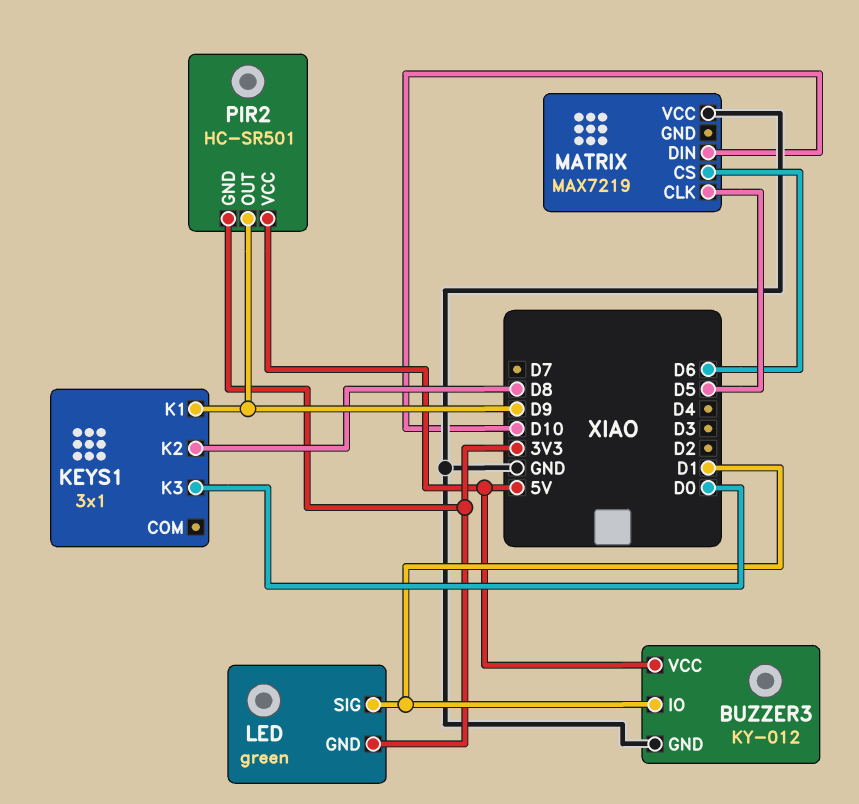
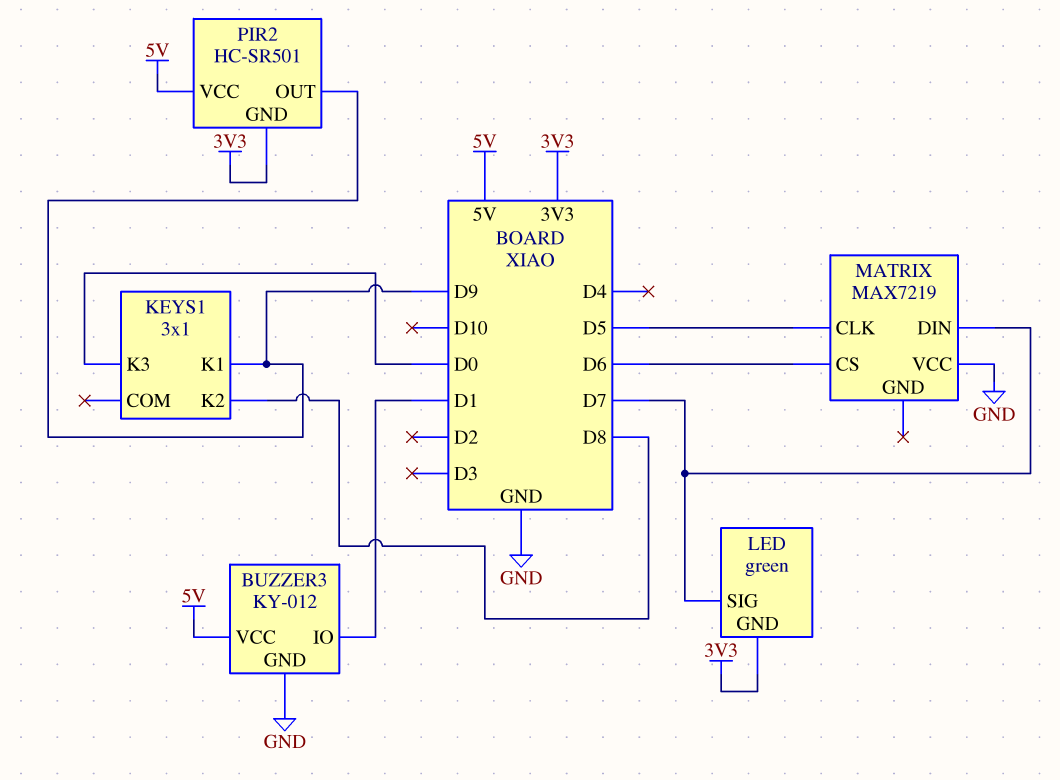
LED pin SIG: D1 -> D7
MATRIX pin DIN: D10 -> D7

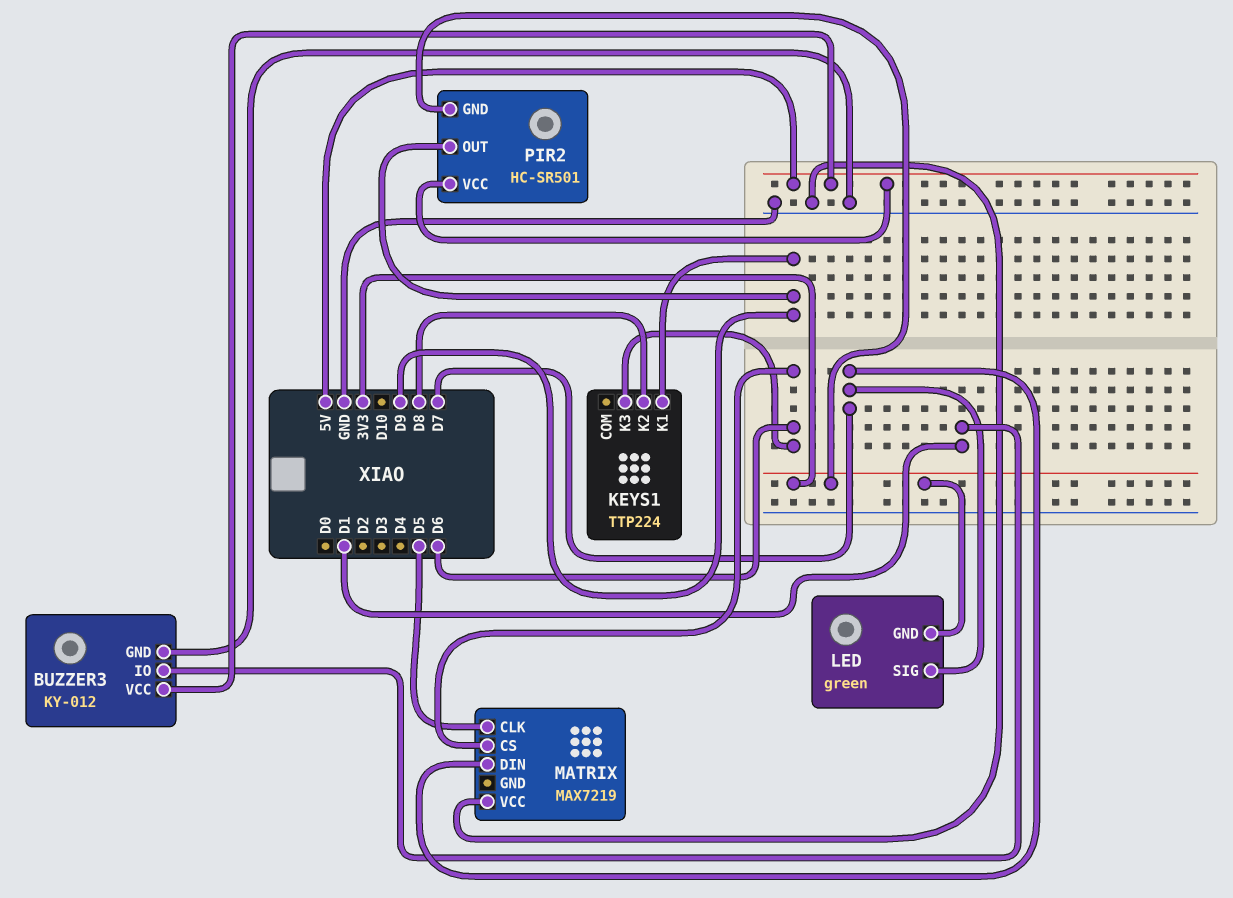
KEYS1: 3x1 -> TTP224
KEYS1 pin K3: D0 -> D6

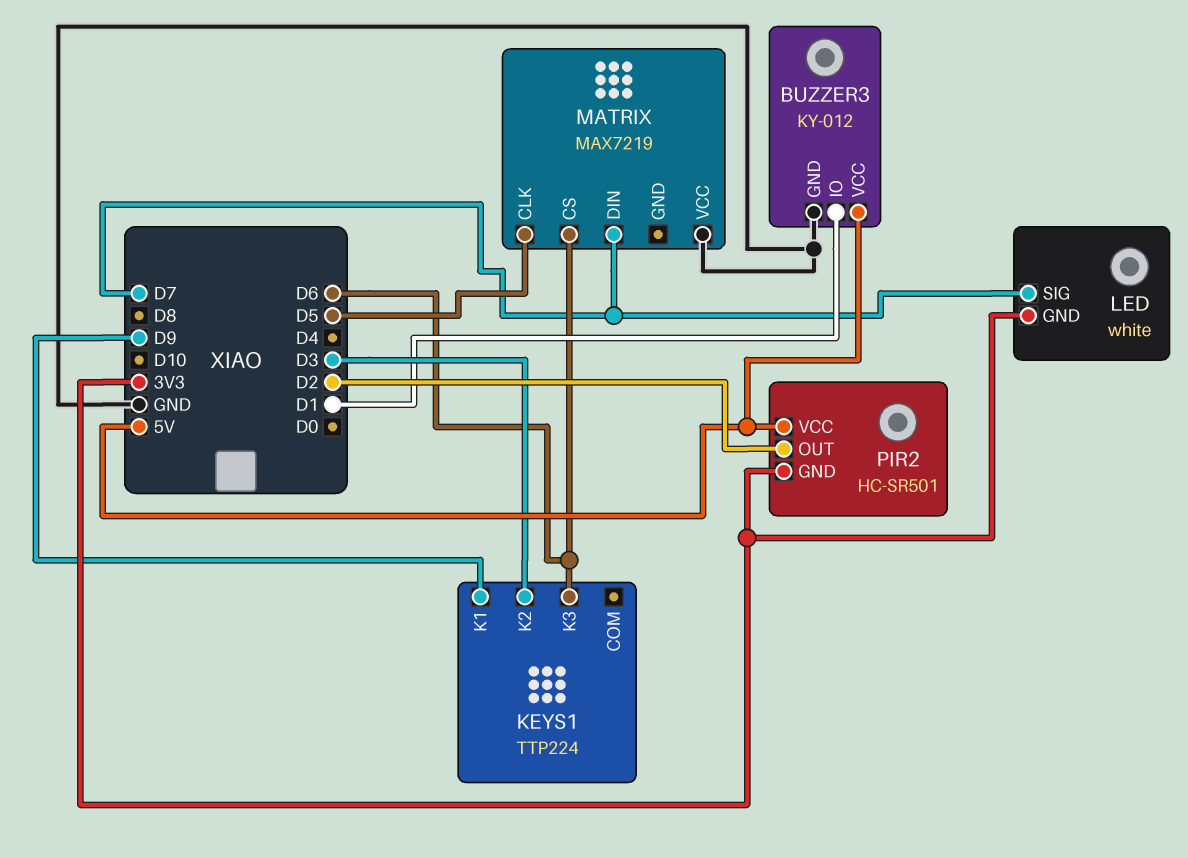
KEYS1 pin K2: D8 -> D3
LED: green -> white
PIR2 pin OUT: D9 -> D2

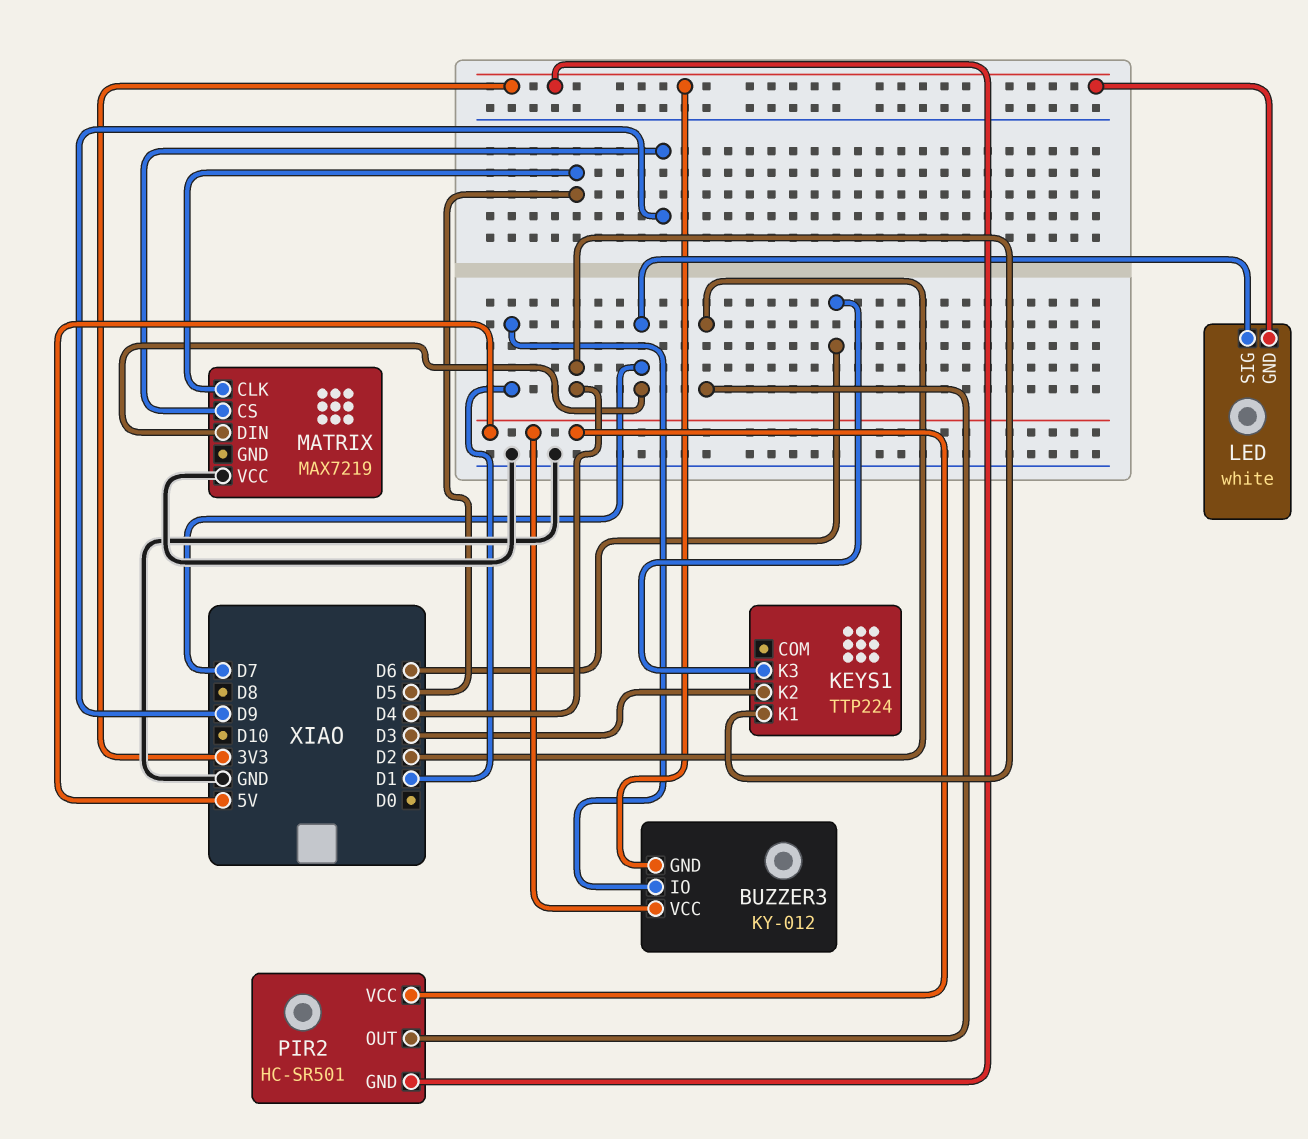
BUZZER3 pin GND: GND -> 3V3
KEYS1 pin K1: D9 -> D4
MATRIX pin CS: D6 -> D9

